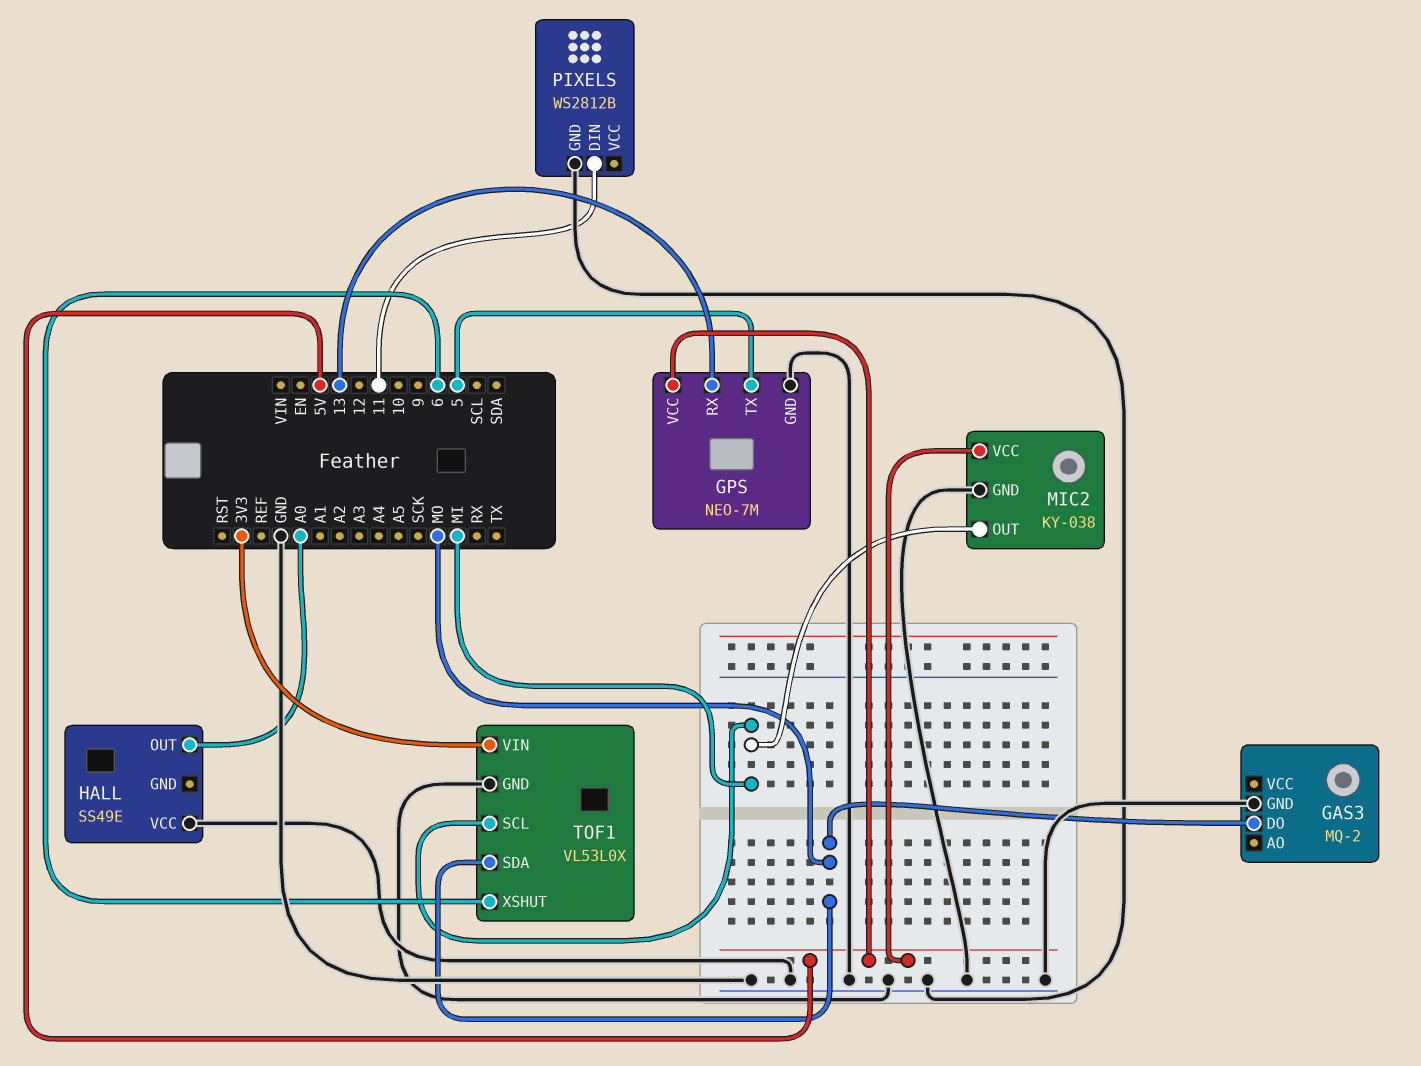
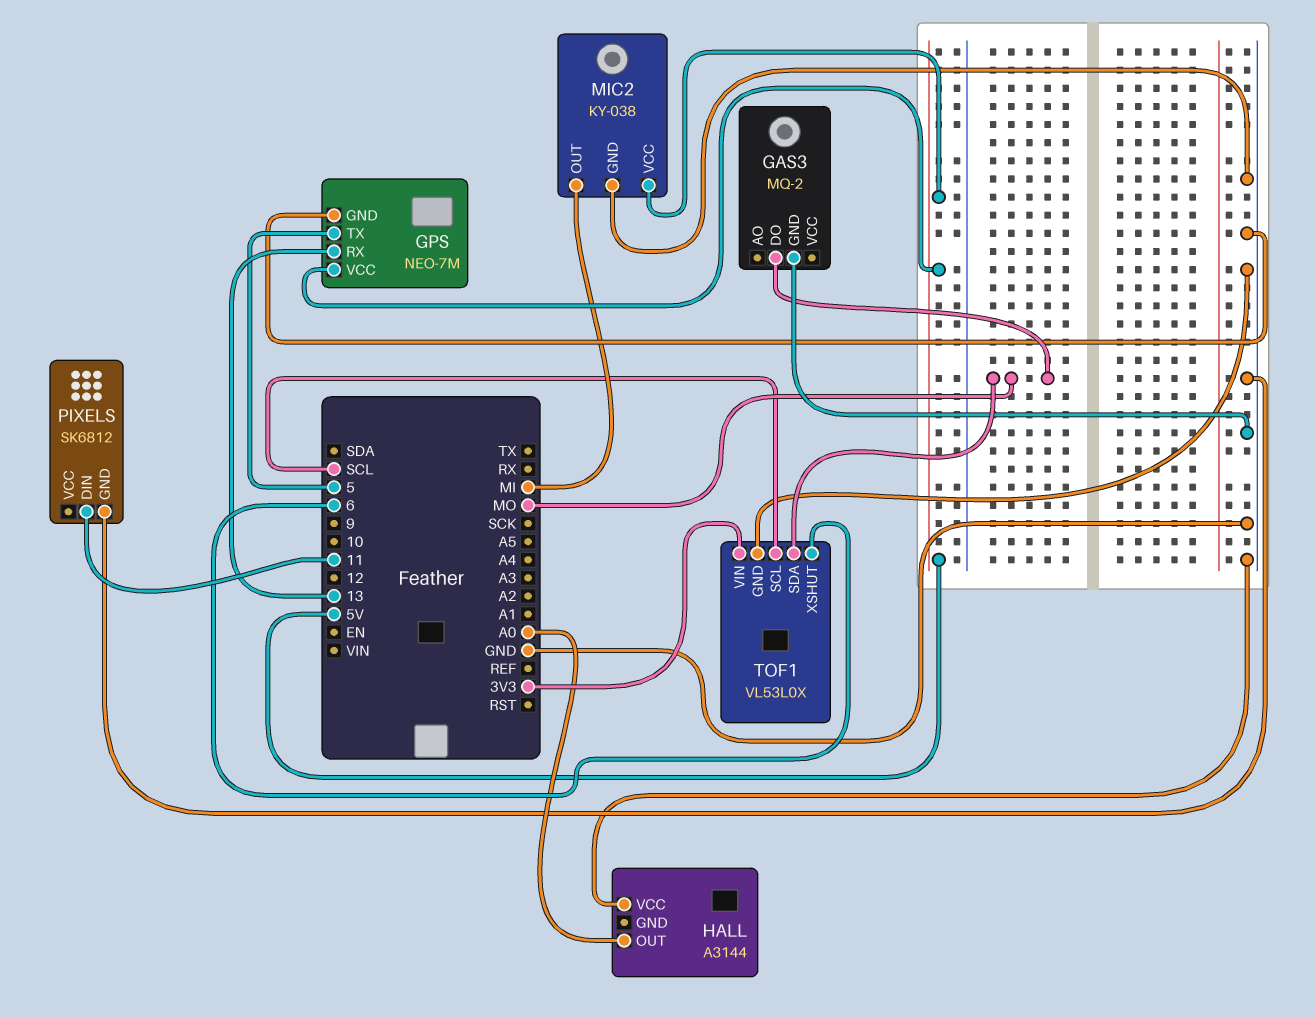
HALL: SS49E -> A3144
PIXELS: WS2812B -> SK6812
TOF1 pin SCL: MI -> SCL

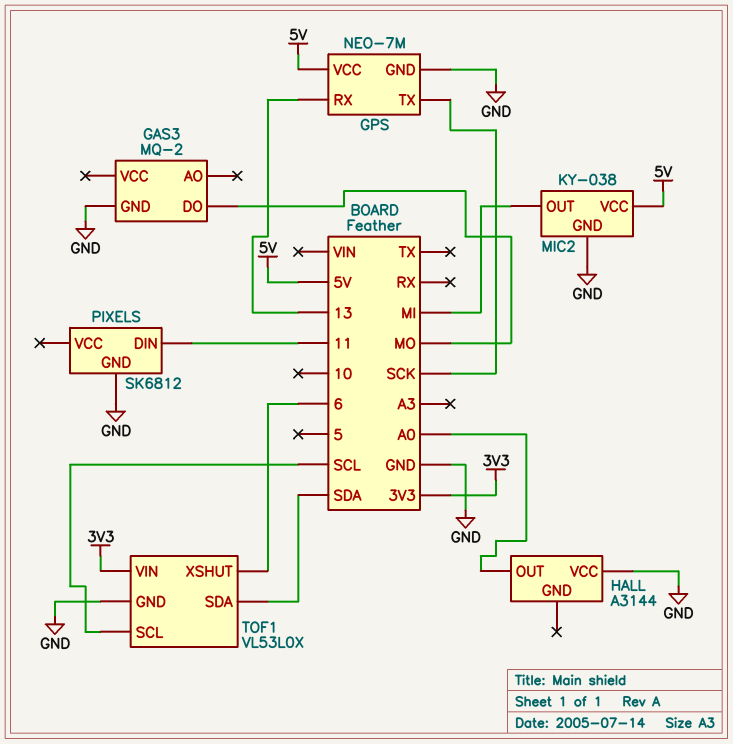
GPS pin TX: 5 -> SCK
TOF1 pin SDA: MO -> SDA

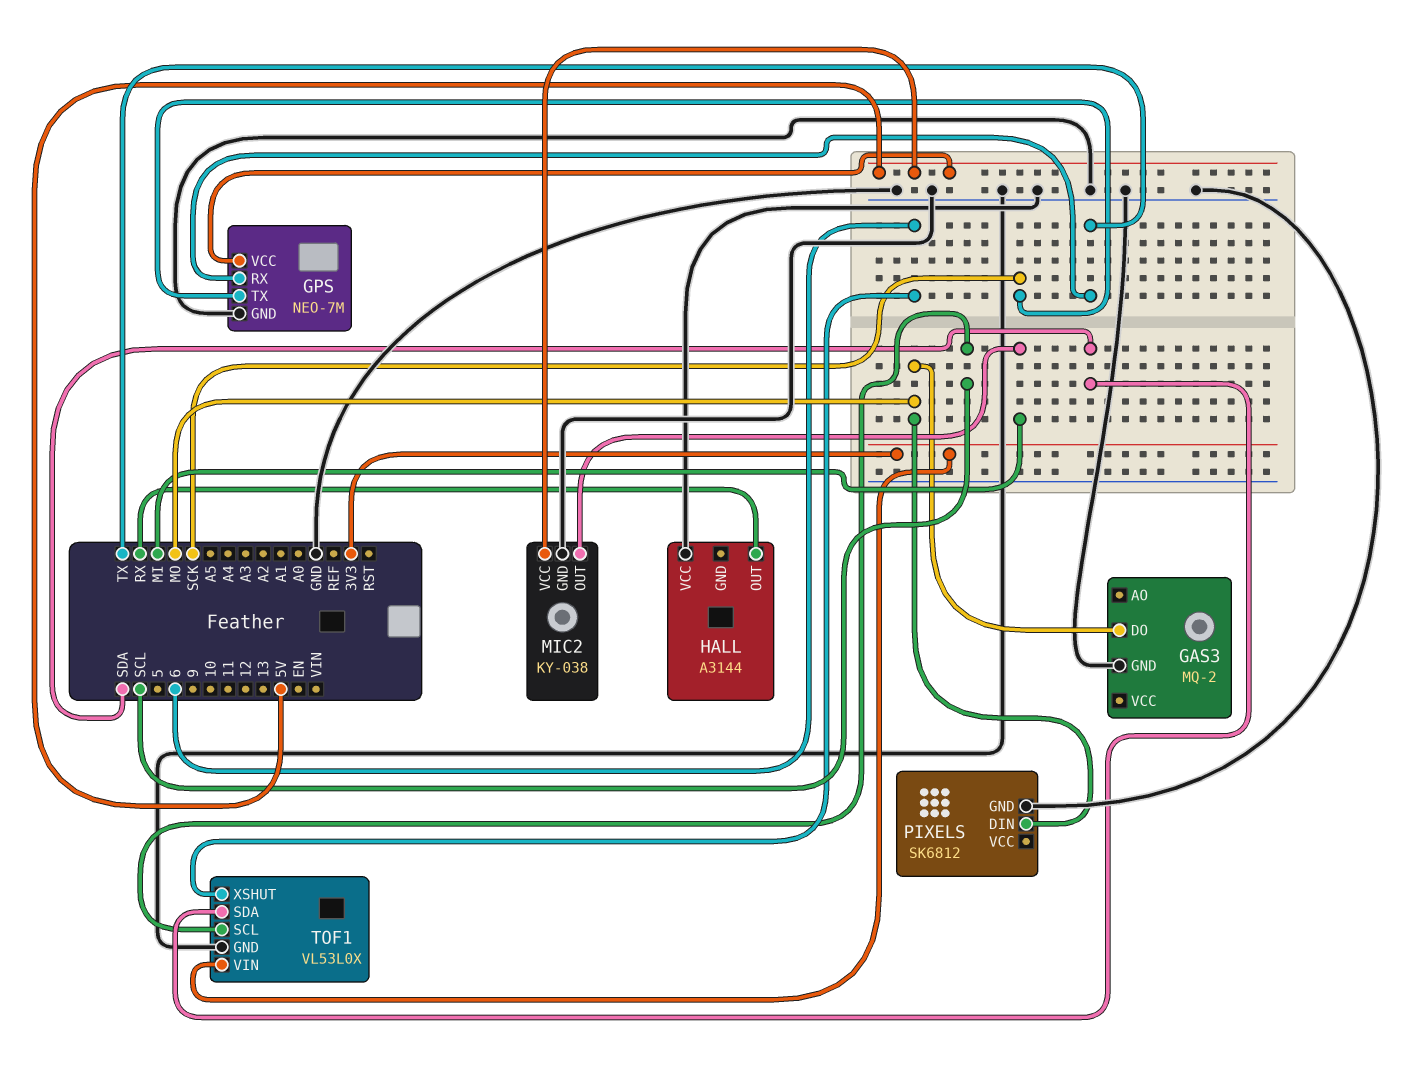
GPS pin RX: 13 -> TX
HALL pin OUT: A0 -> RX
PIXELS pin DIN: 11 -> MO

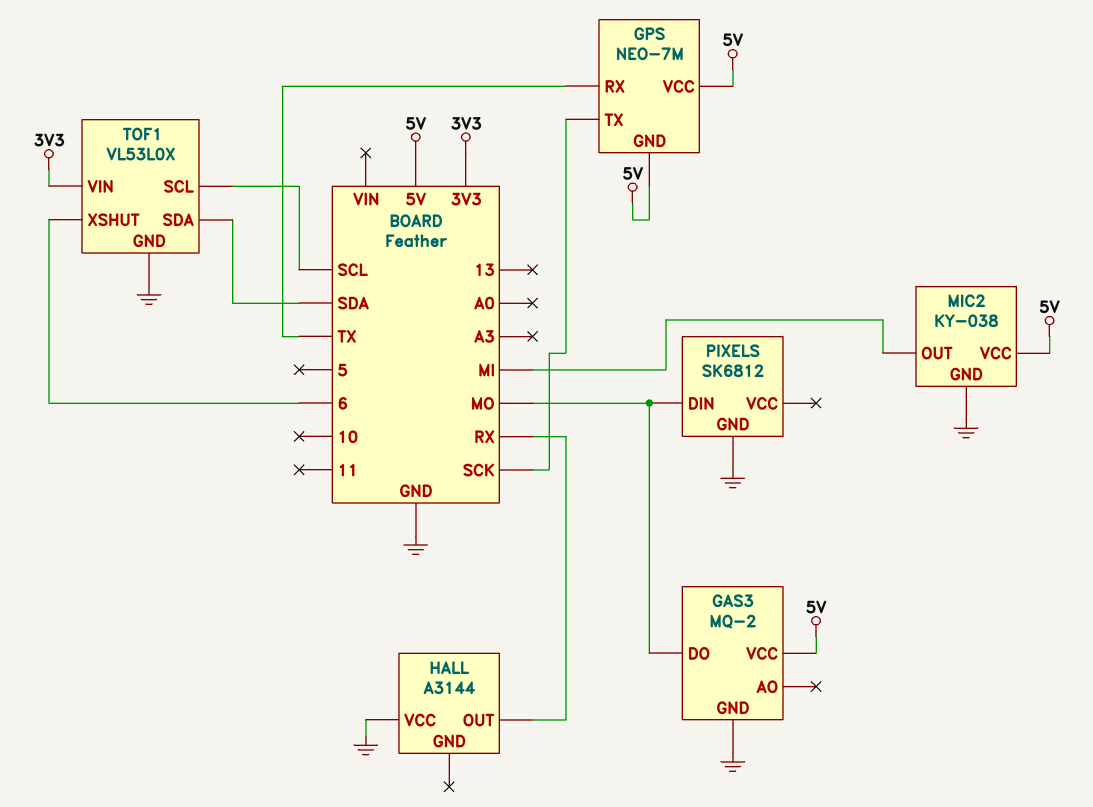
GAS3 pin VCC: none -> 5V
GPS pin GND: GND -> 5V

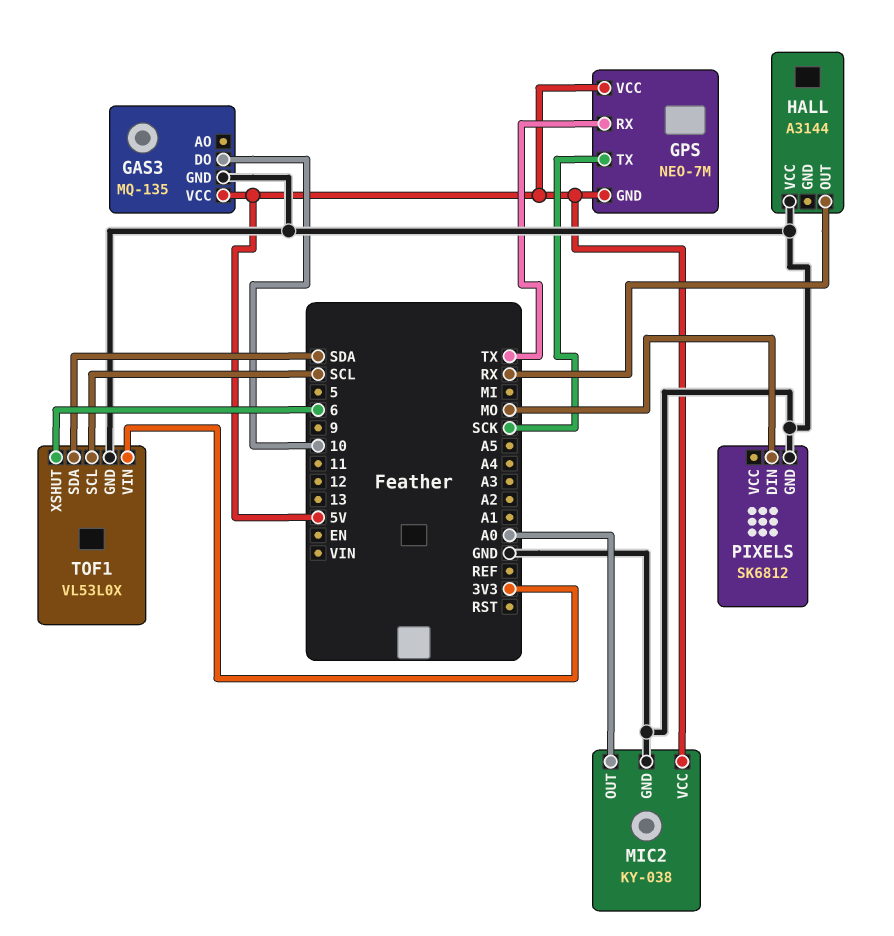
GAS3: MQ-2 -> MQ-135
GAS3 pin DO: MO -> 10
MIC2 pin OUT: MI -> A0

